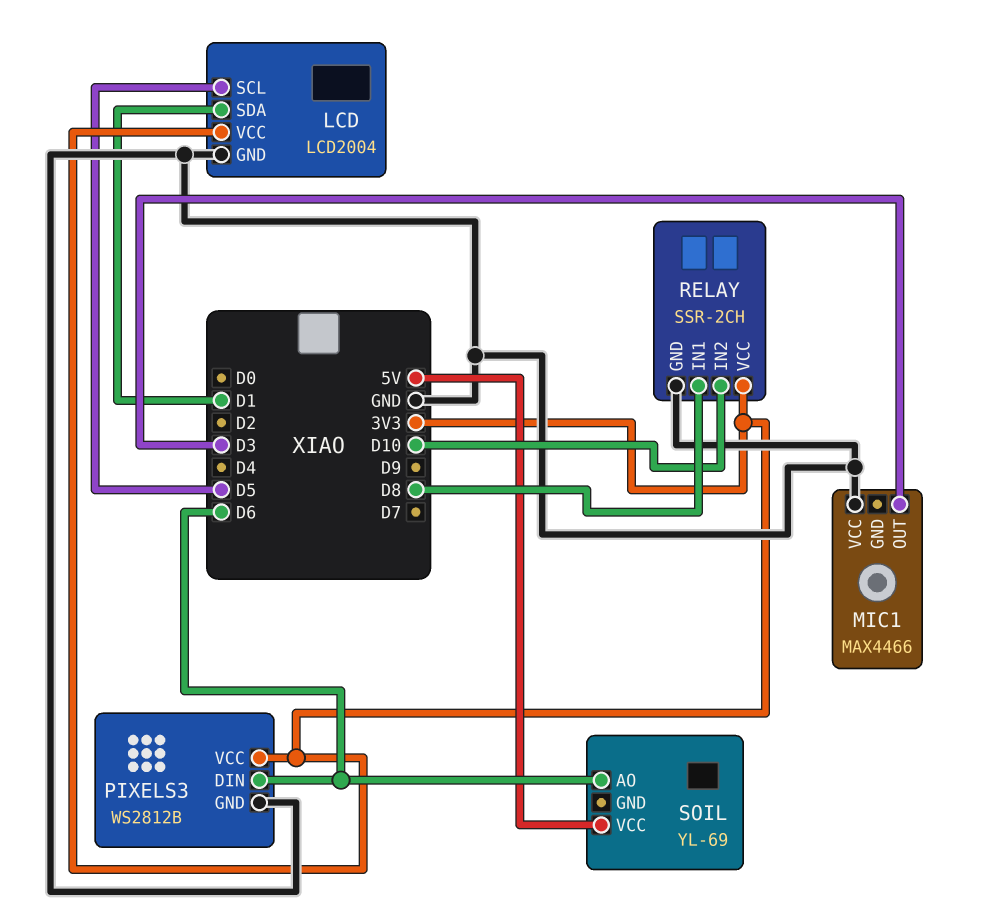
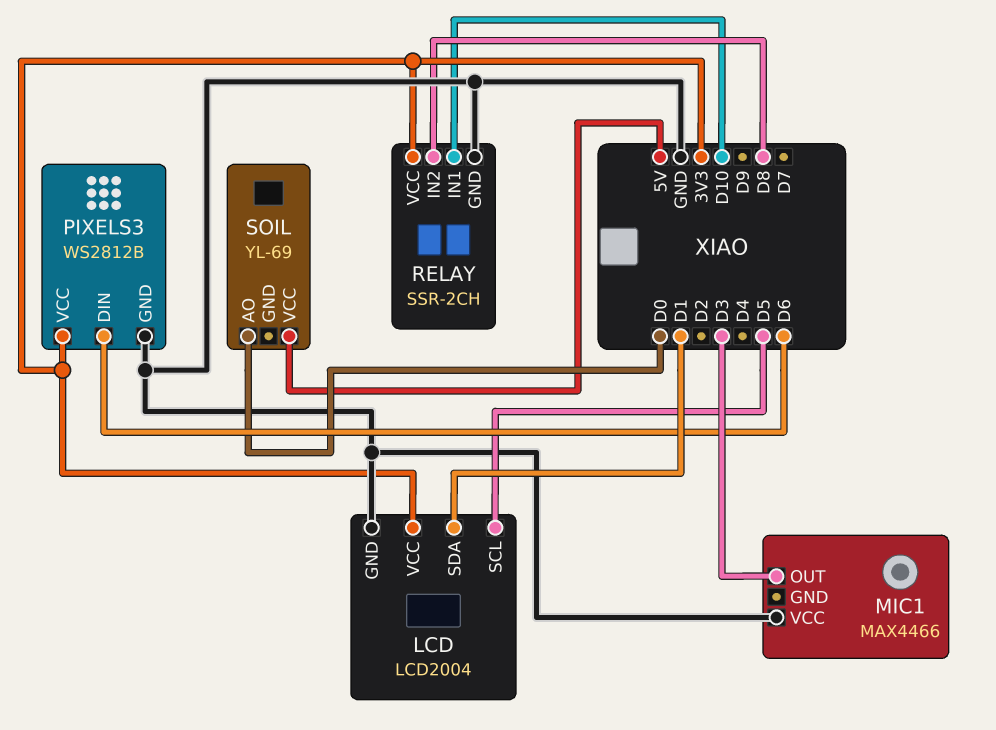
RELAY pin IN1: D8 -> D10
RELAY pin IN2: D10 -> D8
SOIL pin AO: D6 -> D0

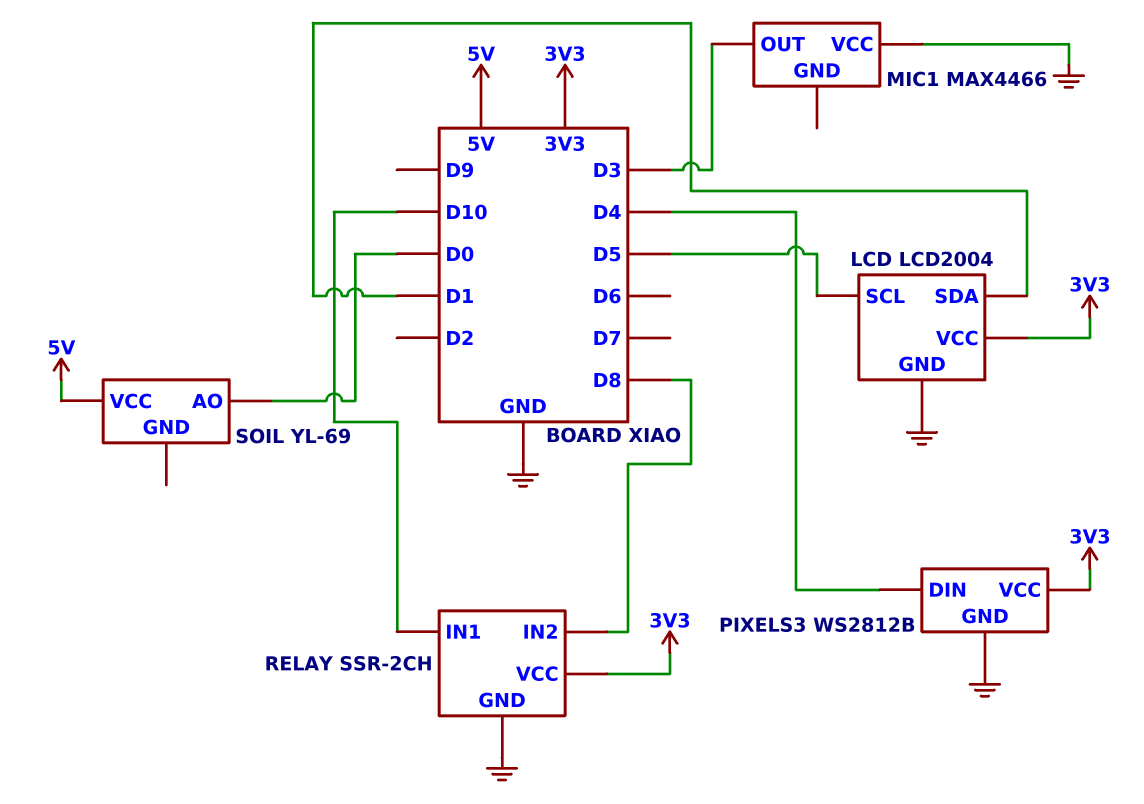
PIXELS3 pin DIN: D6 -> D4

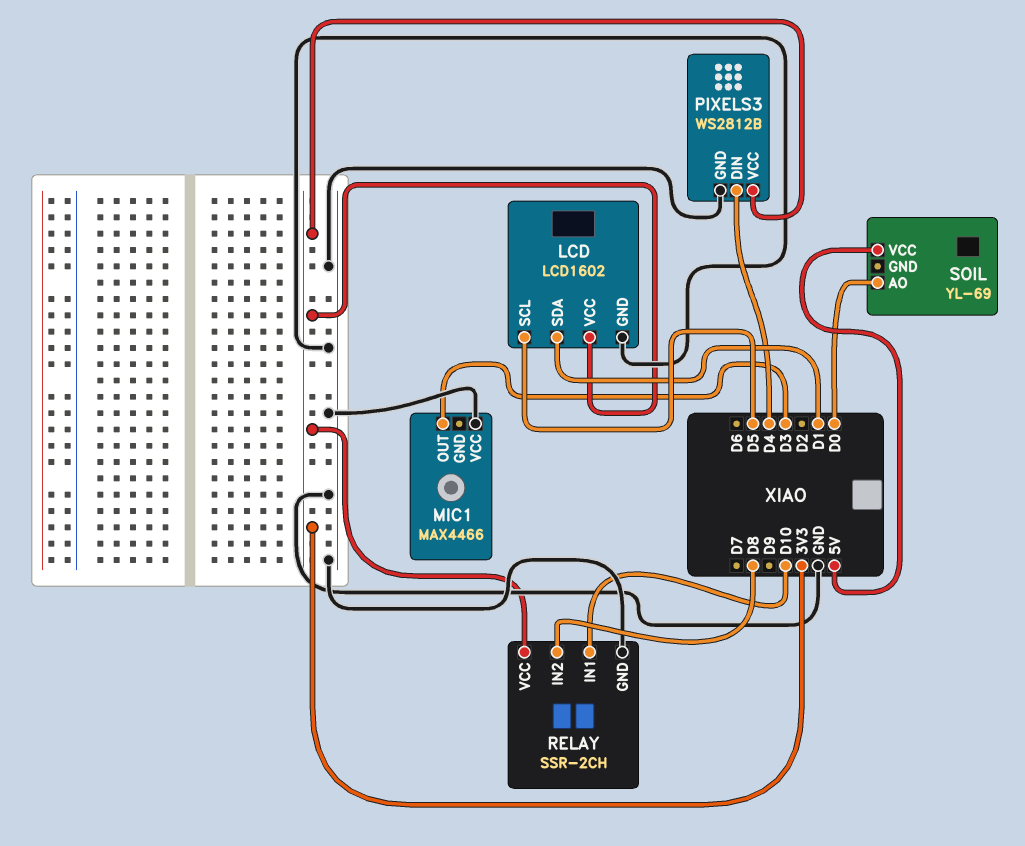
LCD: LCD2004 -> LCD1602

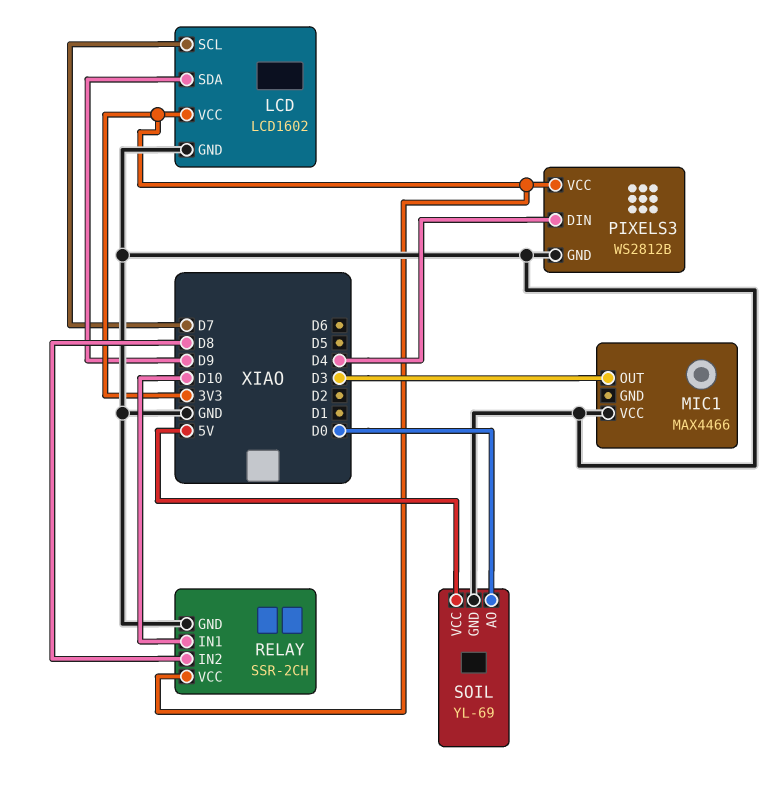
LCD pin SCL: D5 -> D7
LCD pin SDA: D1 -> D9
SOIL pin GND: none -> GND

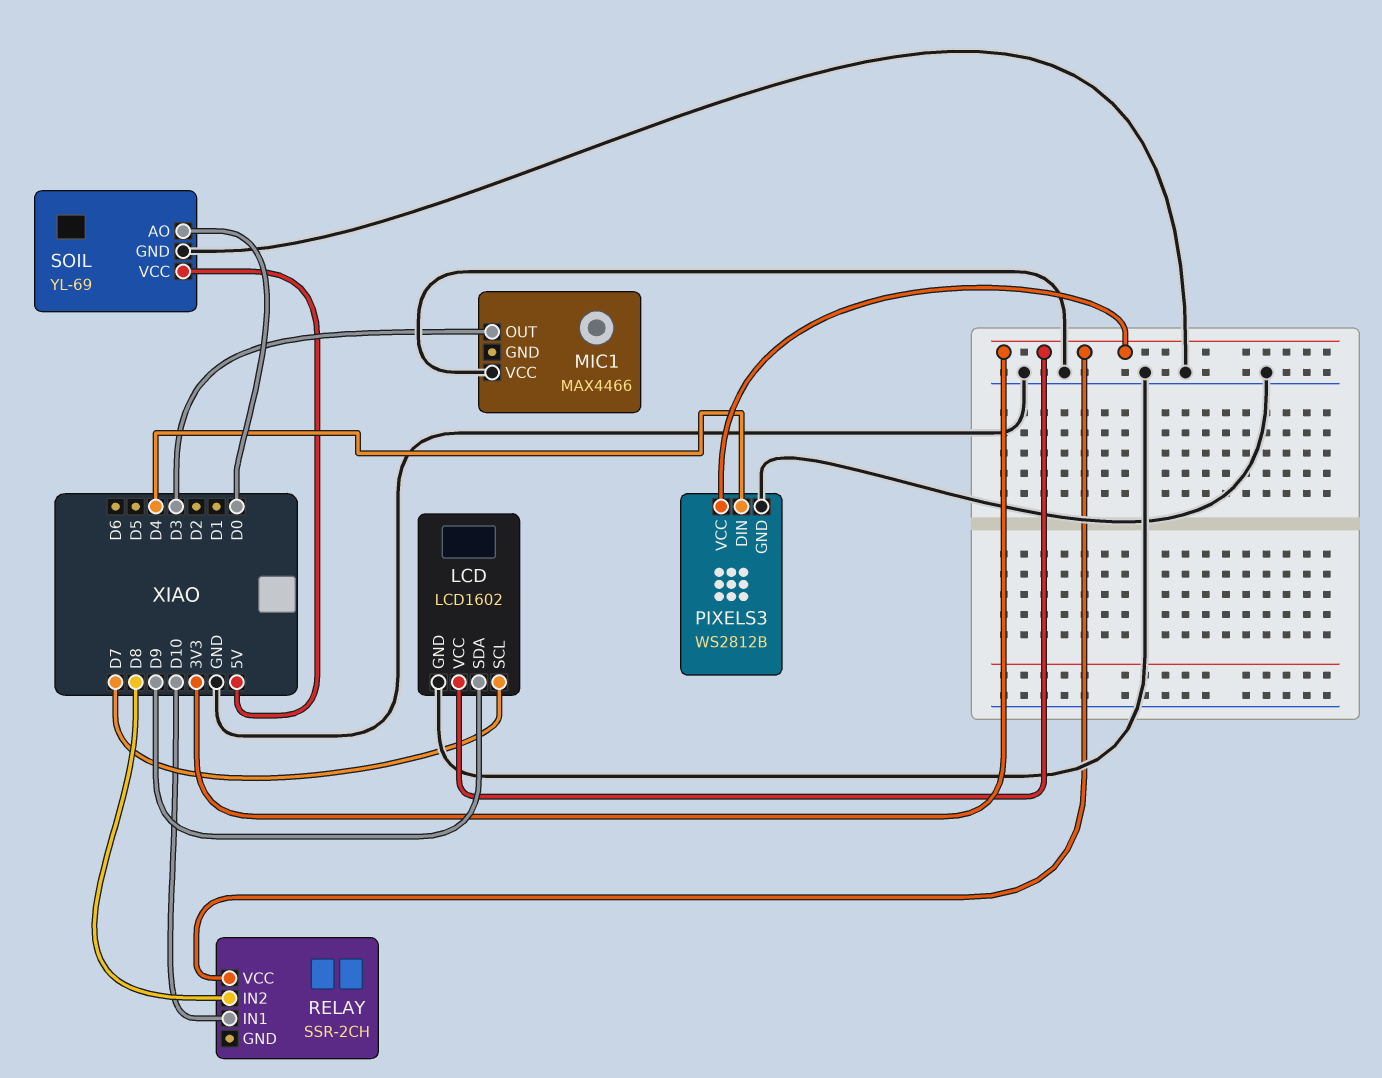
RELAY pin GND: GND -> none

